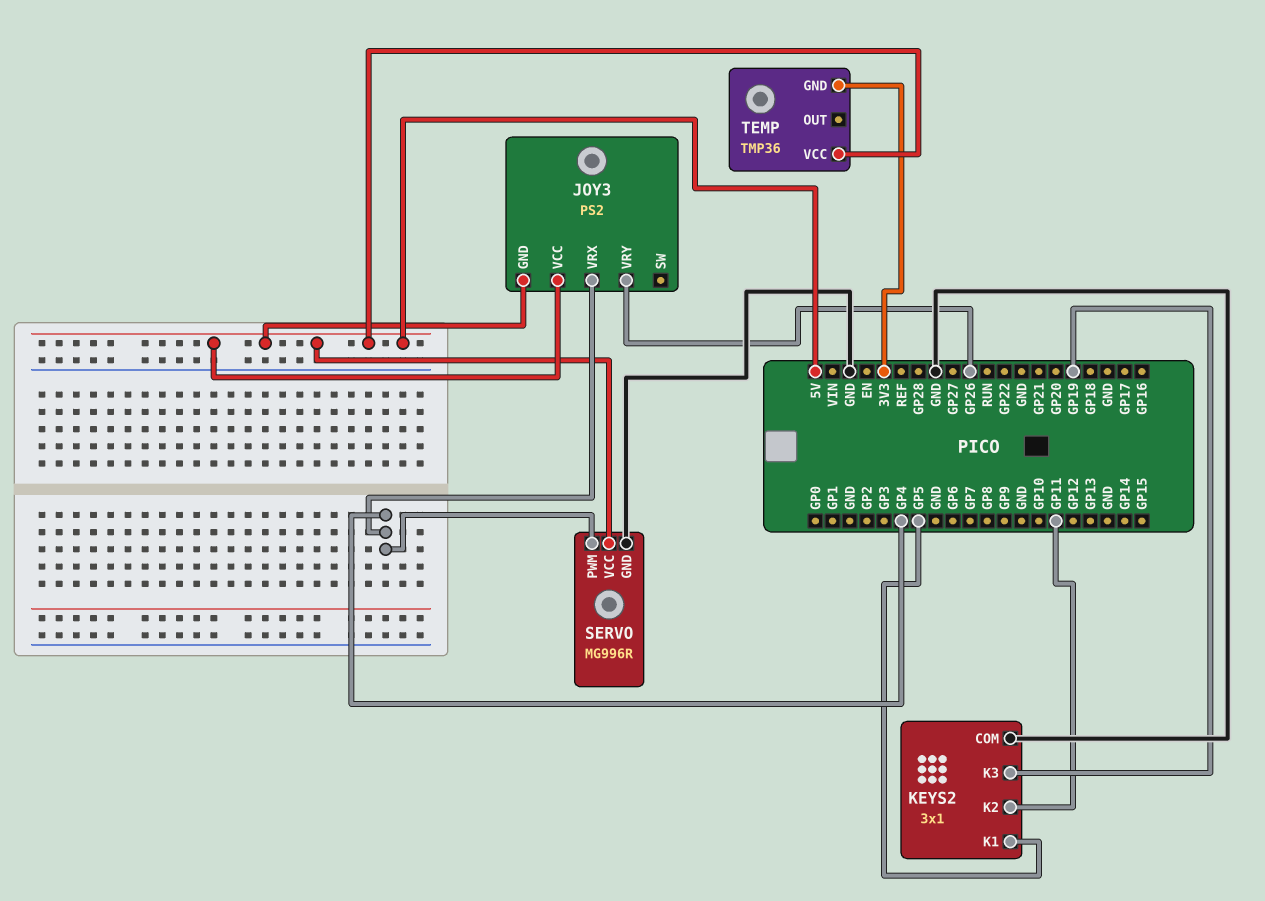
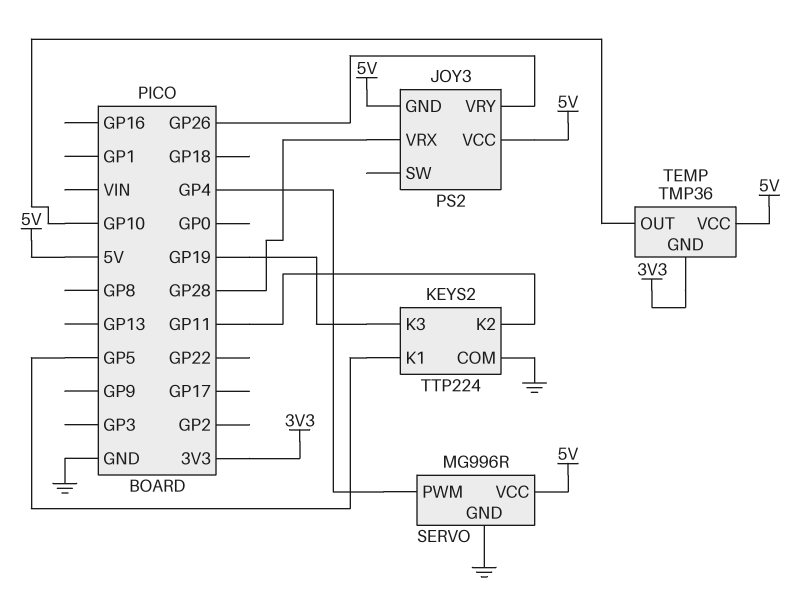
JOY3 pin VRX: GP4 -> GP28
KEYS2: 3x1 -> TTP224
TEMP pin OUT: none -> GP10

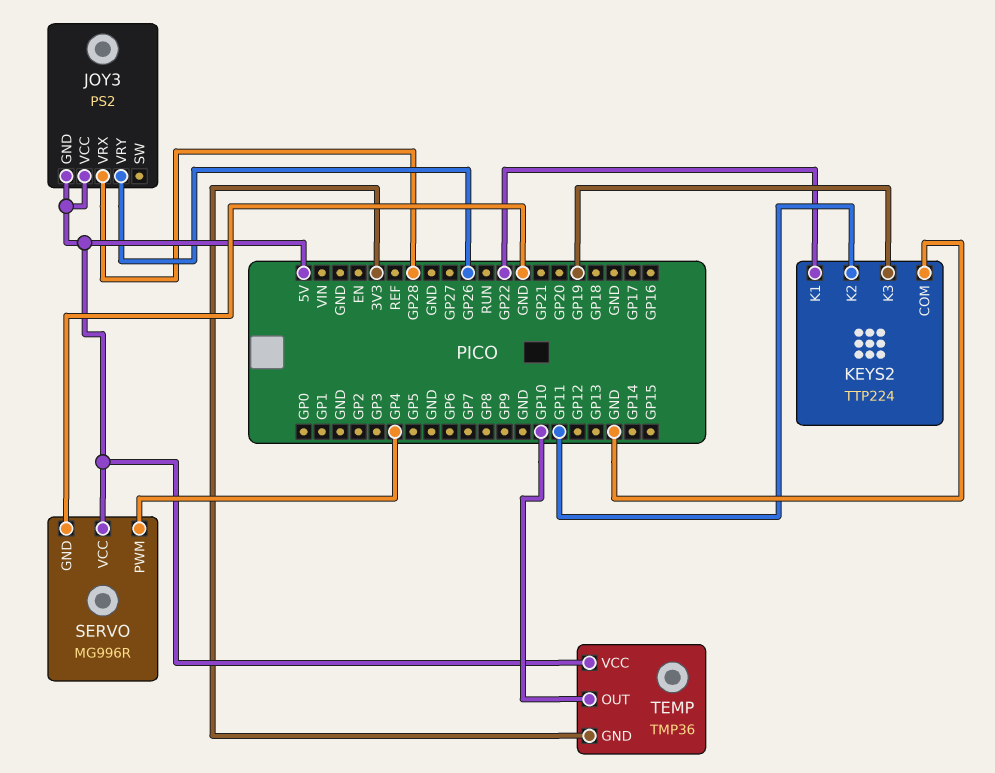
KEYS2 pin K1: GP5 -> GP22

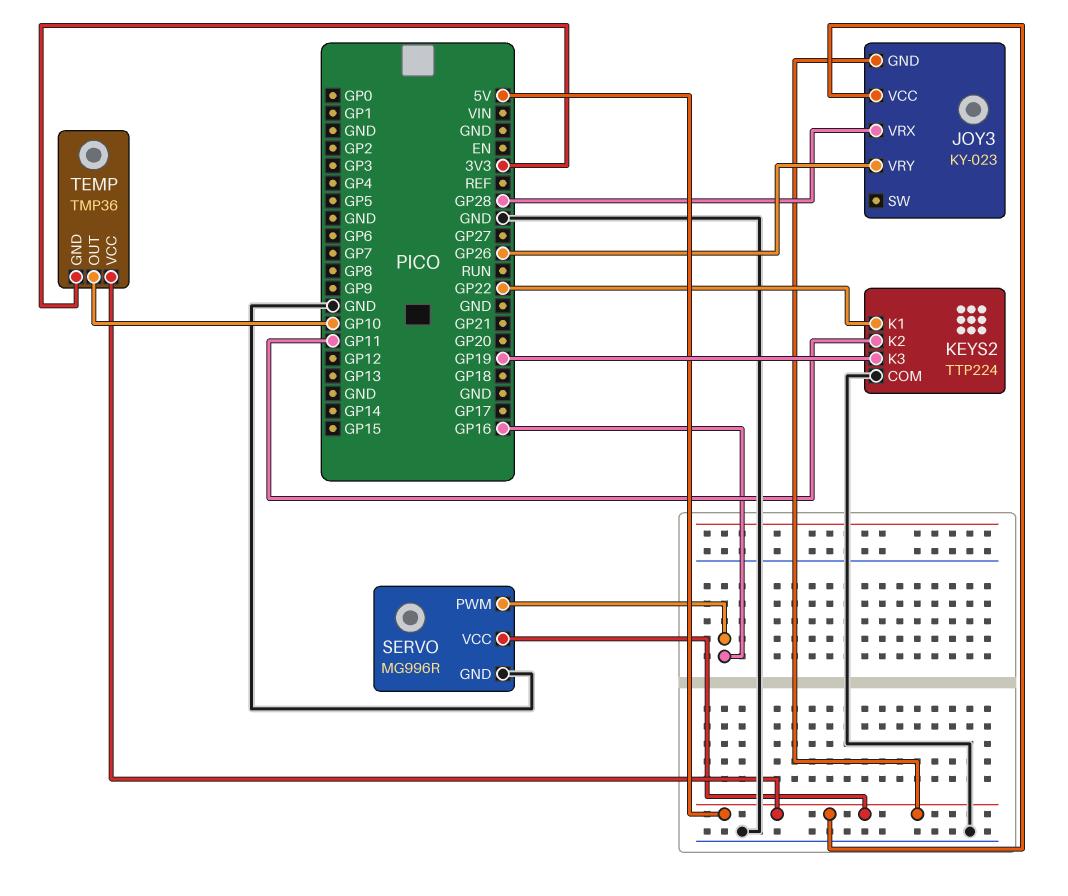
JOY3: PS2 -> KY-023
SERVO pin PWM: GP4 -> GP16

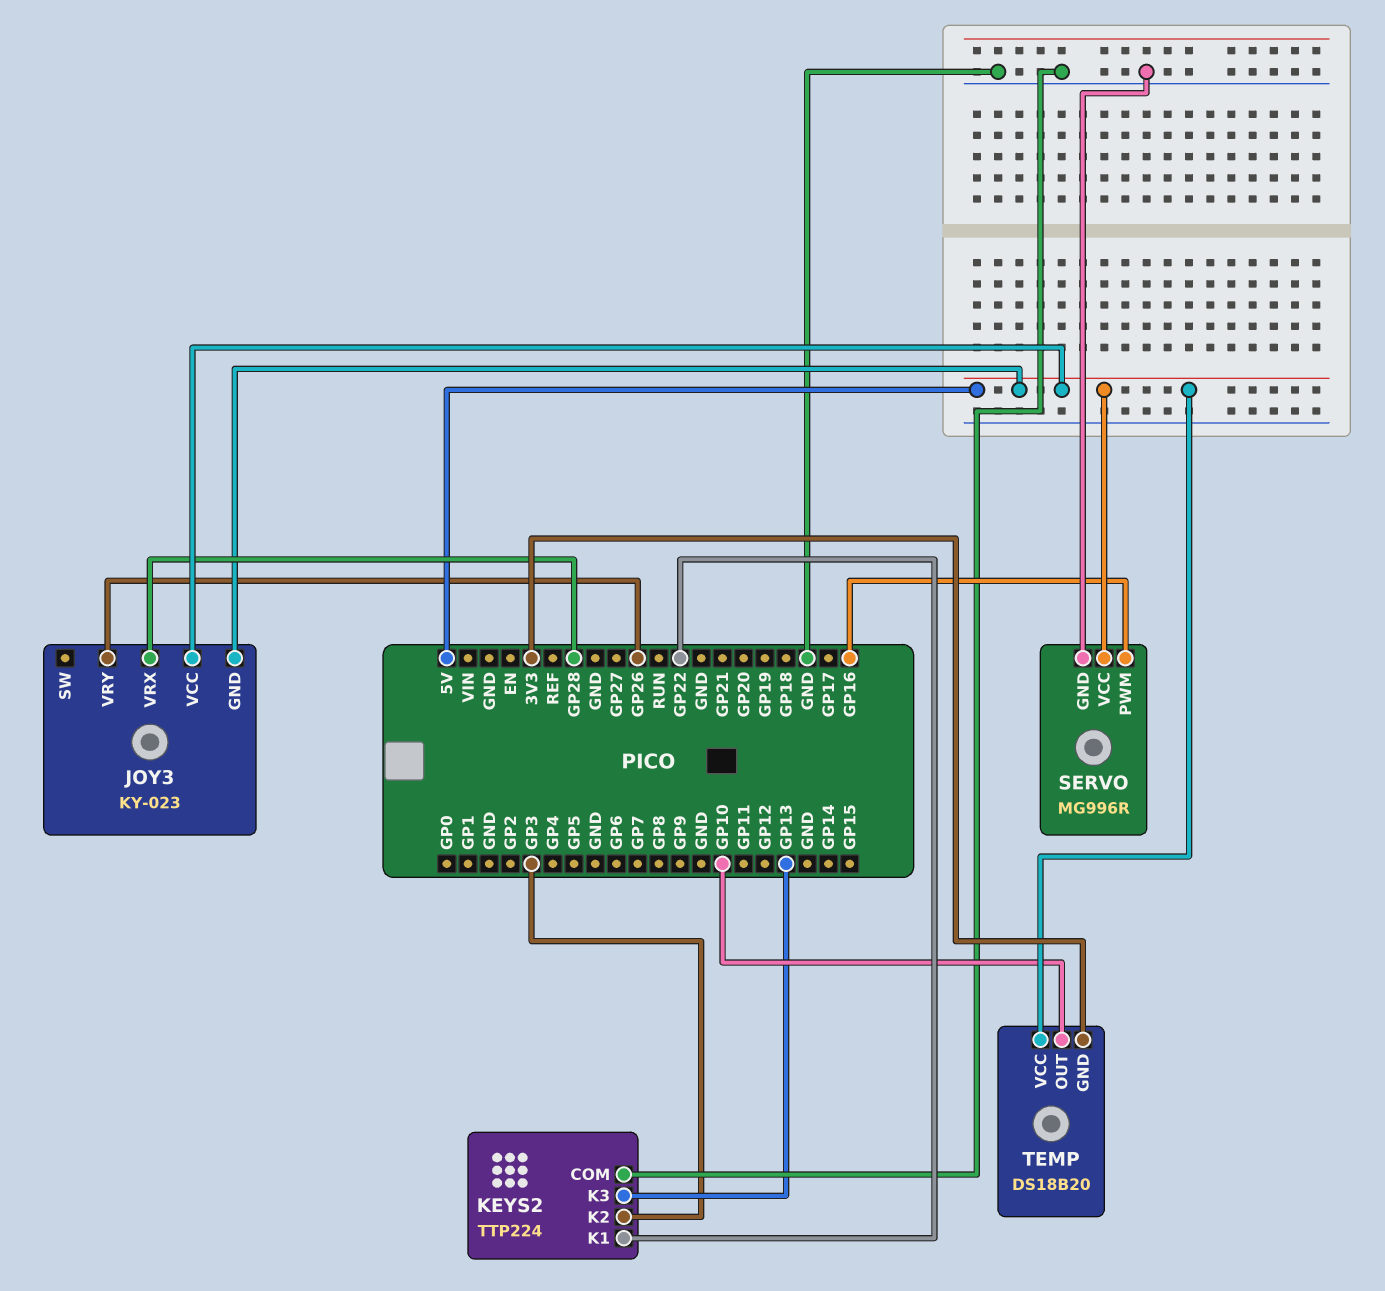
KEYS2 pin K2: GP11 -> GP3
KEYS2 pin K3: GP19 -> GP13
TEMP: TMP36 -> DS18B20

